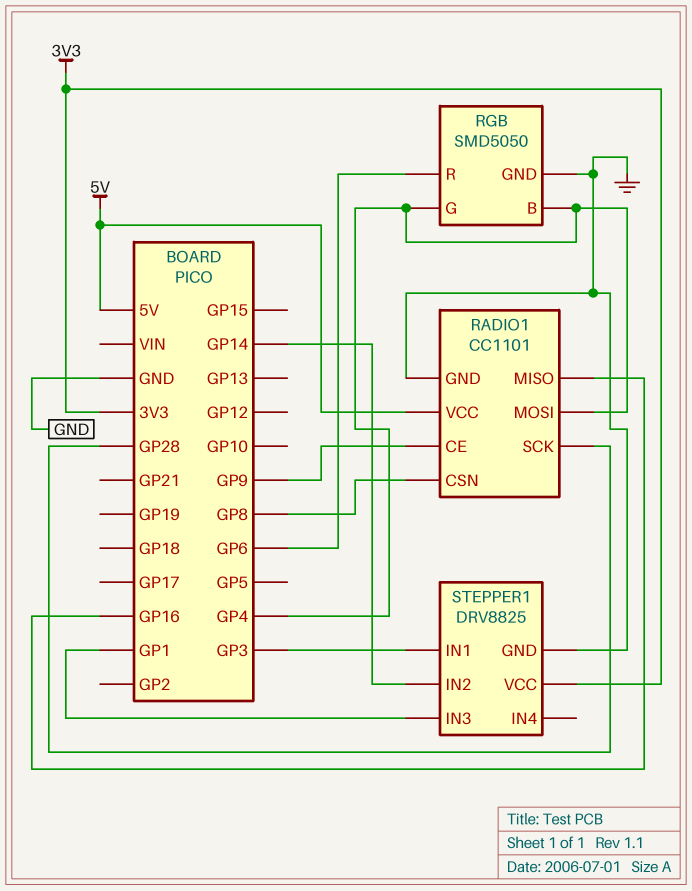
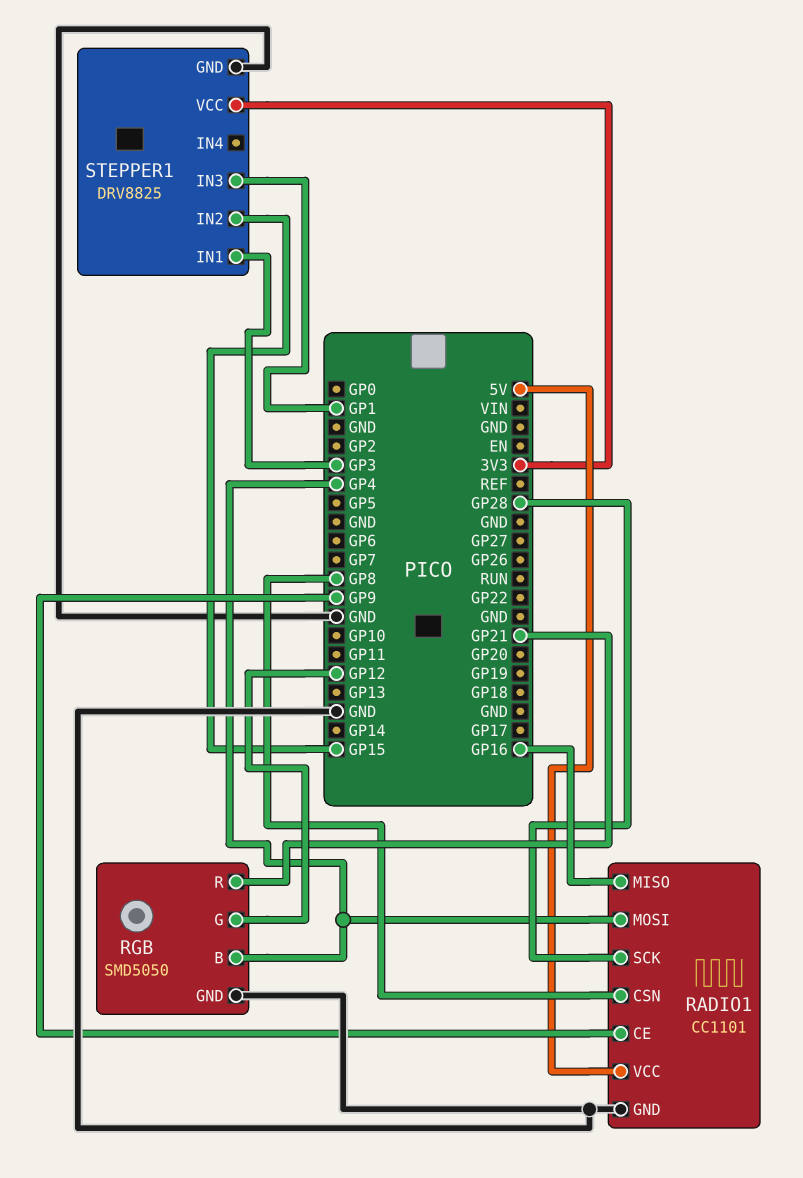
RGB pin G: GP4 -> GP12
RGB pin R: GP6 -> GP21
STEPPER1 pin IN2: GP14 -> GP15

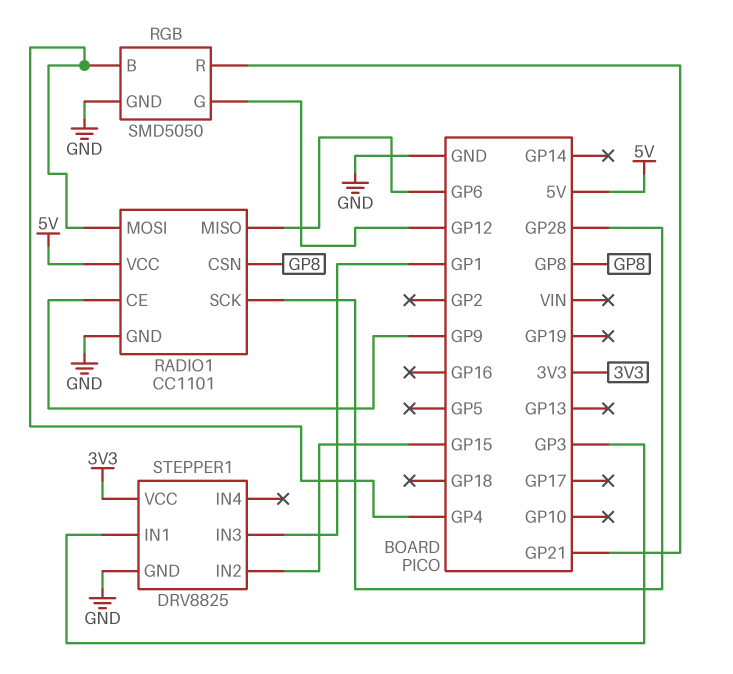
RADIO1 pin MISO: GP16 -> GP6

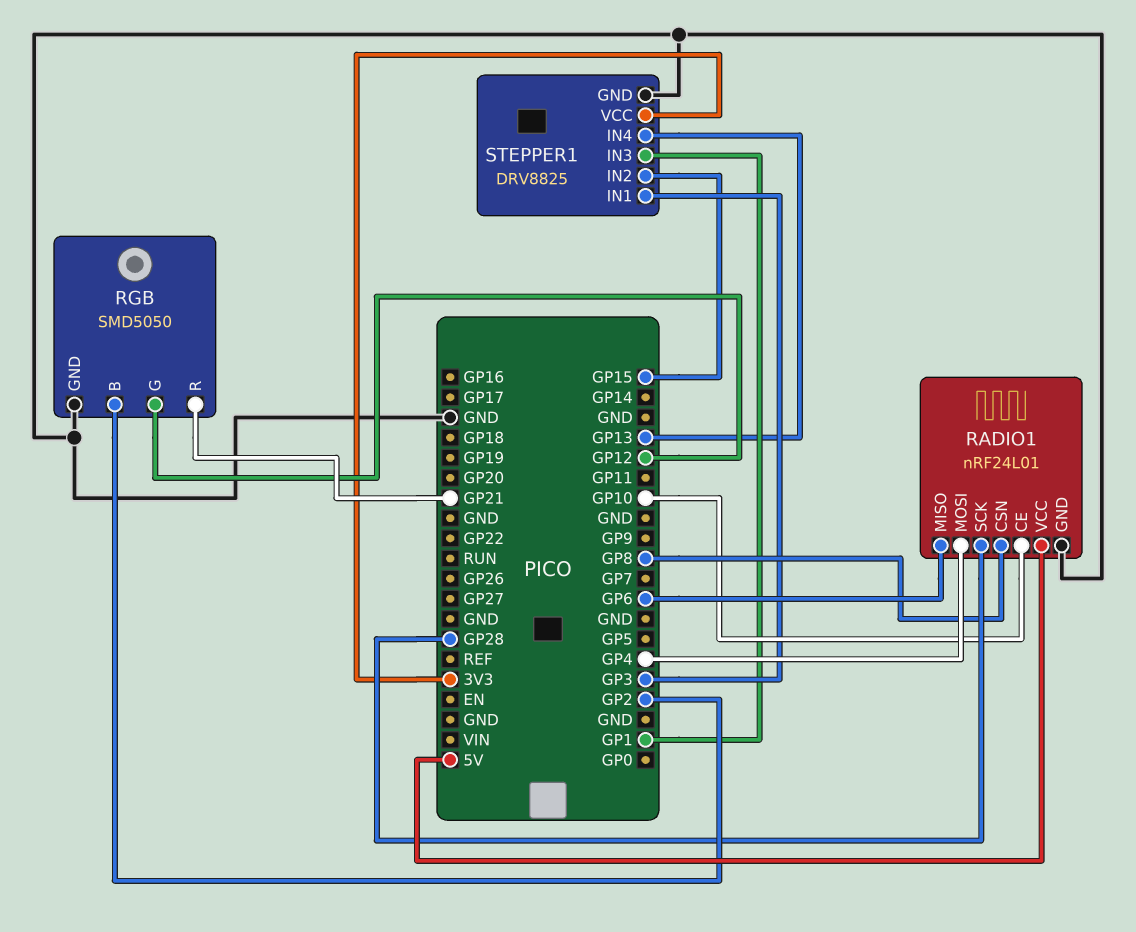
RADIO1: CC1101 -> nRF24L01
RADIO1 pin CE: GP9 -> GP10
RGB pin B: GP4 -> GP2
STEPPER1 pin IN4: none -> GP13

